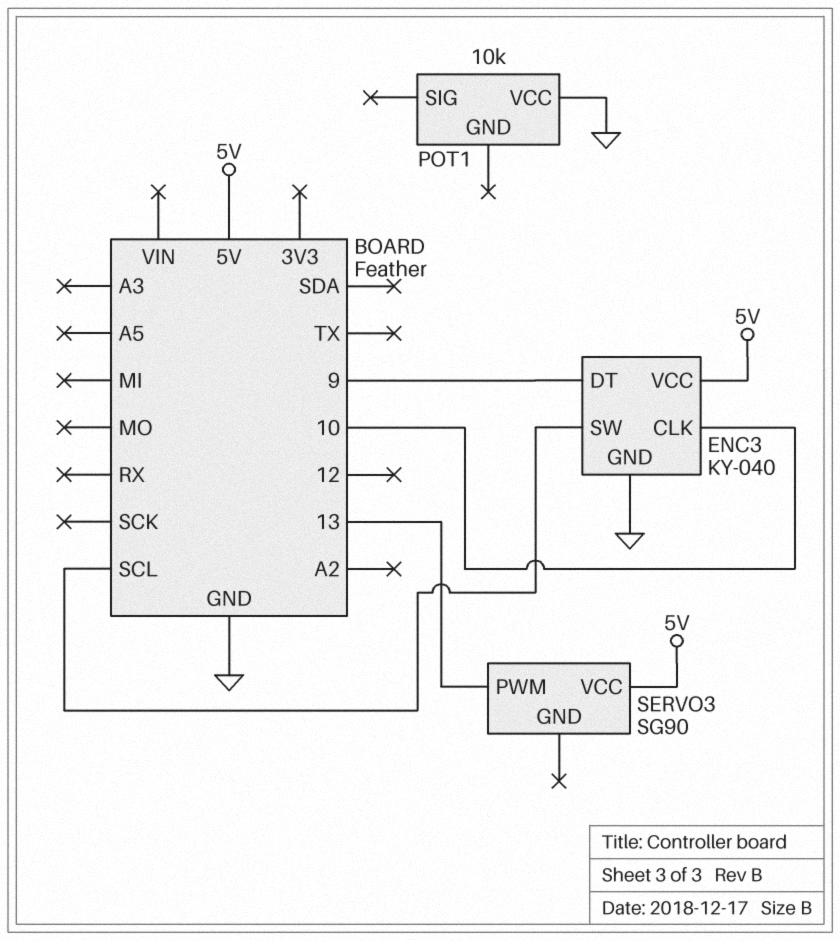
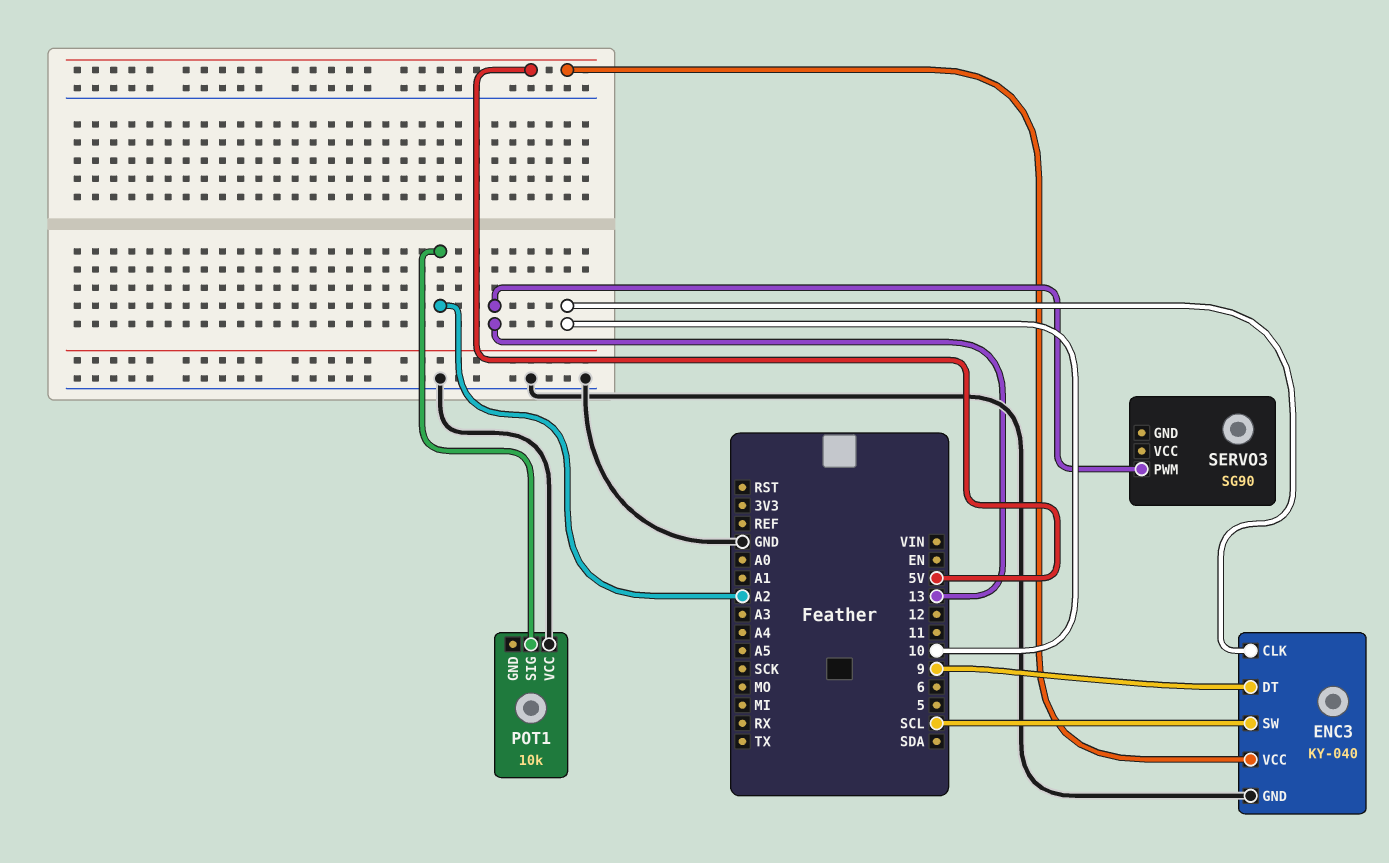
POT1 pin SIG: none -> A2
SERVO3 pin VCC: 5V -> none

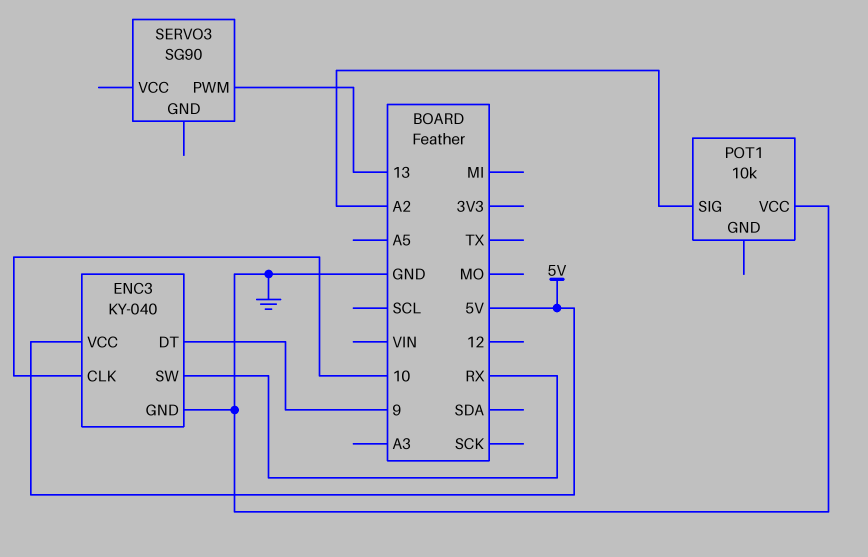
ENC3 pin SW: SCL -> RX

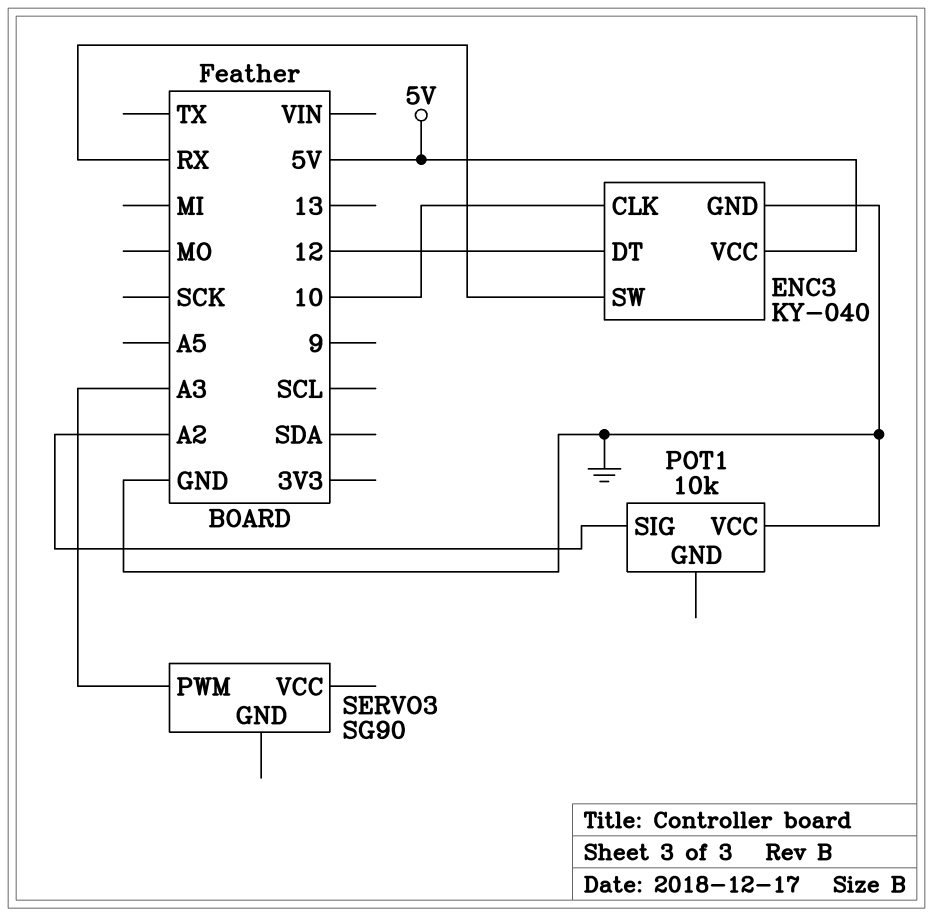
ENC3 pin DT: 9 -> 12
SERVO3 pin PWM: 13 -> A3

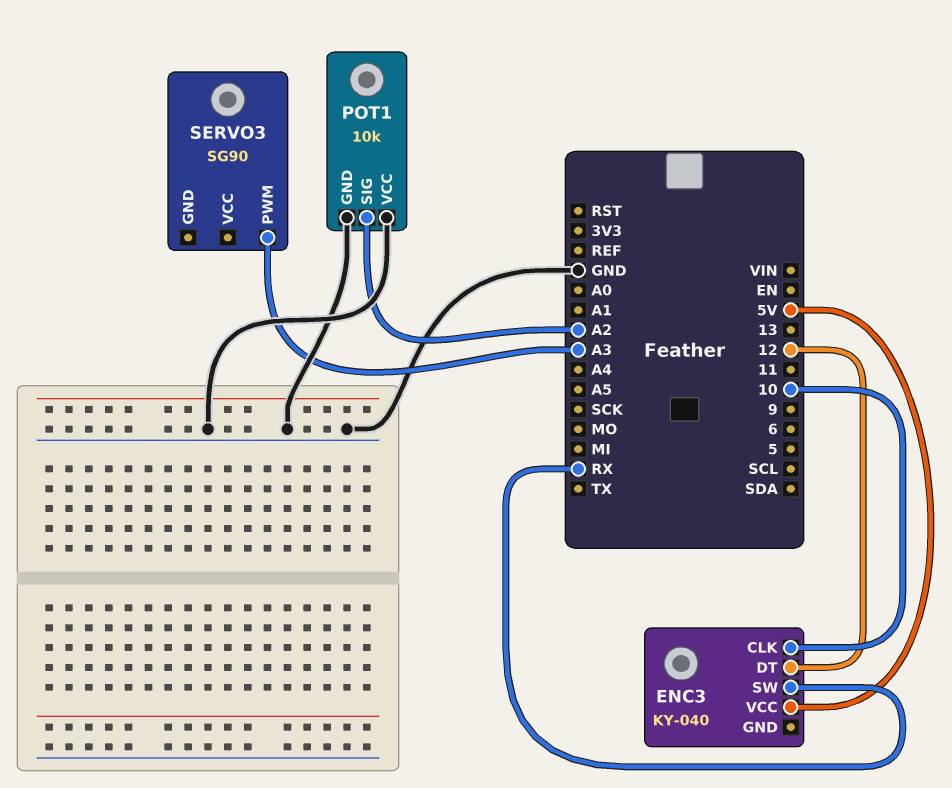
ENC3 pin GND: GND -> none
POT1 pin GND: none -> GND

